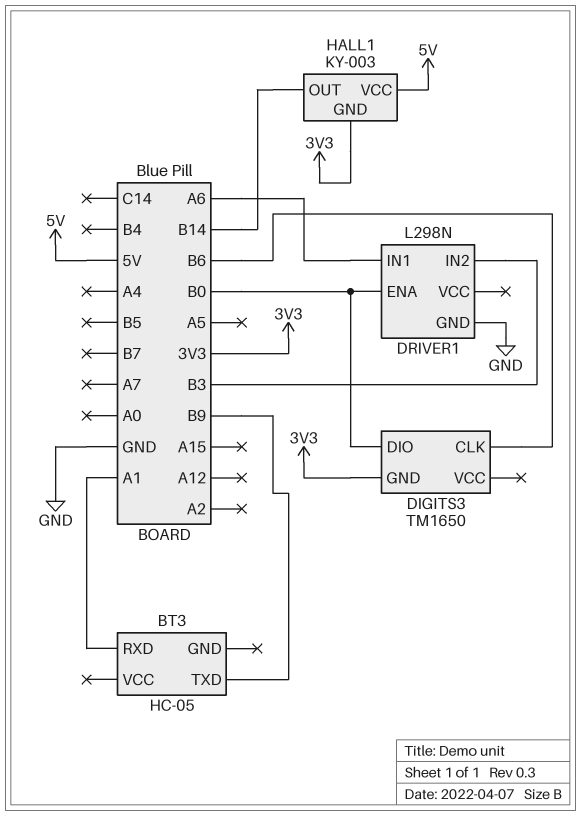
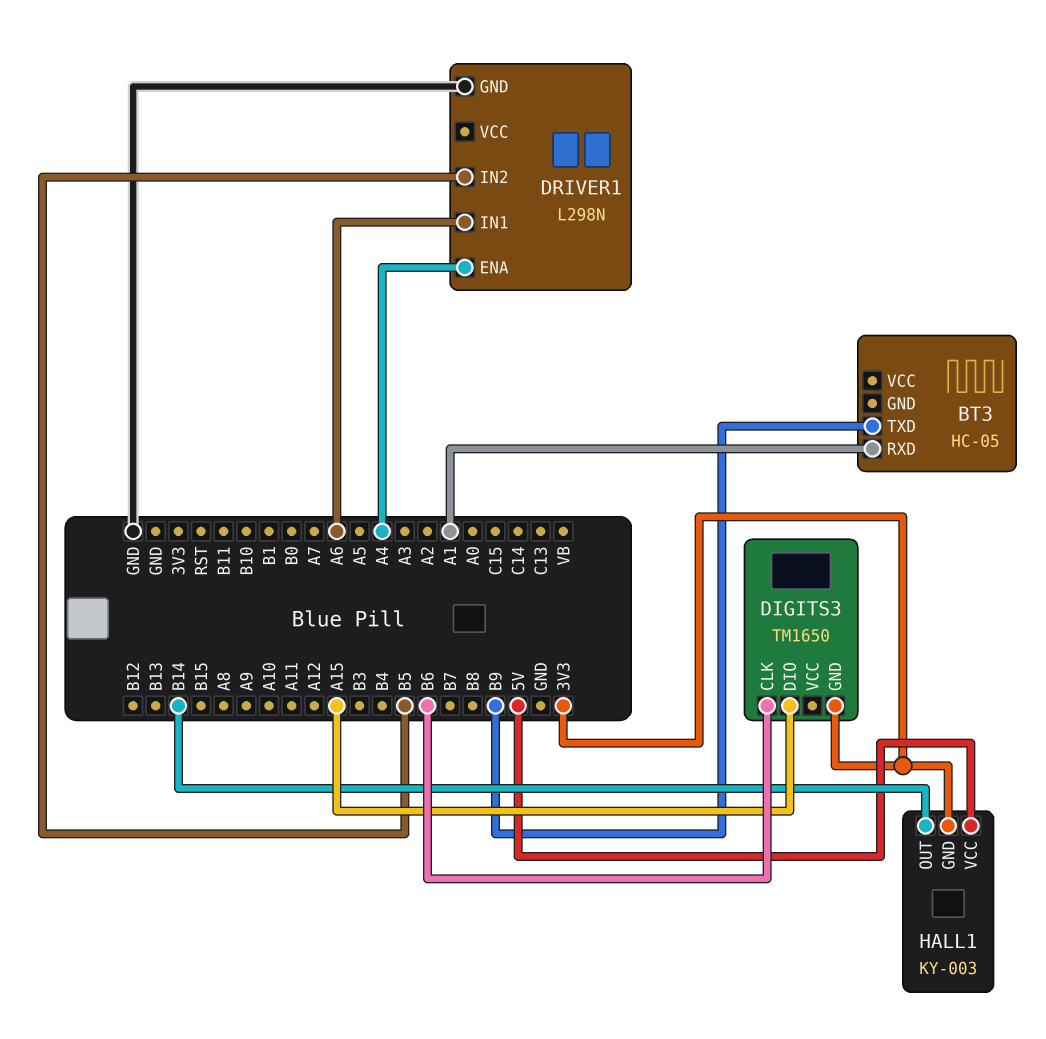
DIGITS3 pin DIO: B0 -> A15
DRIVER1 pin ENA: B0 -> A4
DRIVER1 pin IN2: B3 -> B5

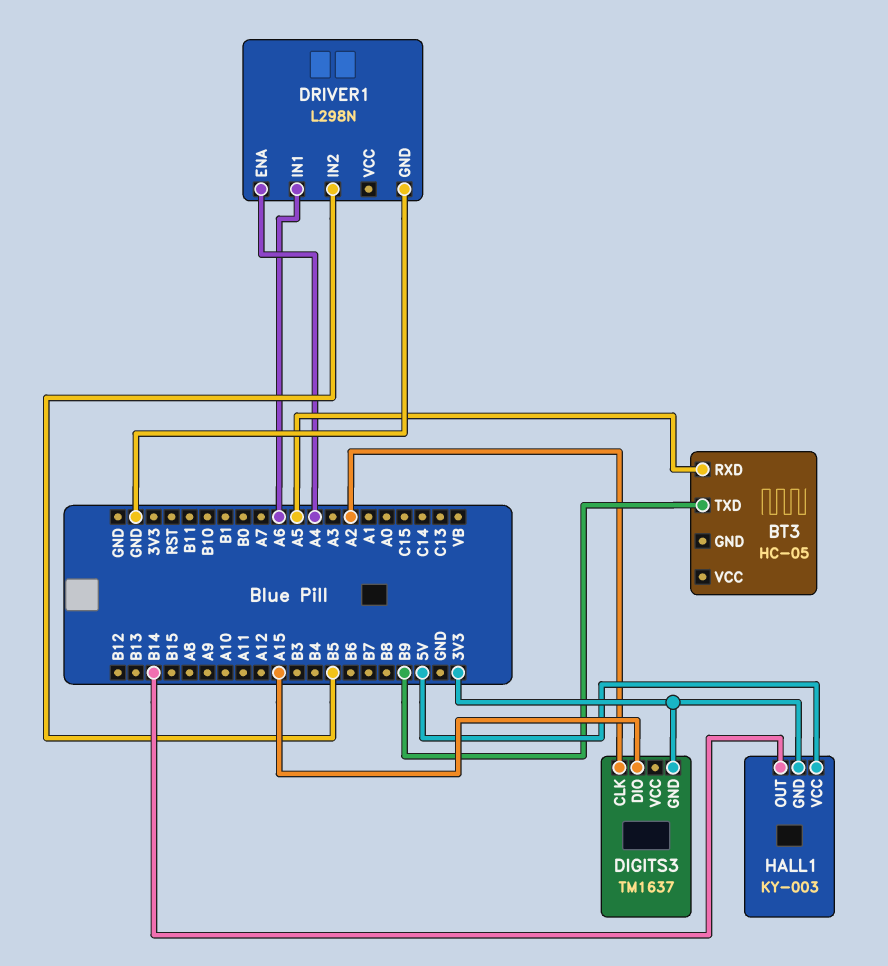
BT3 pin RXD: A1 -> A5
DIGITS3: TM1650 -> TM1637
DIGITS3 pin CLK: B6 -> A2

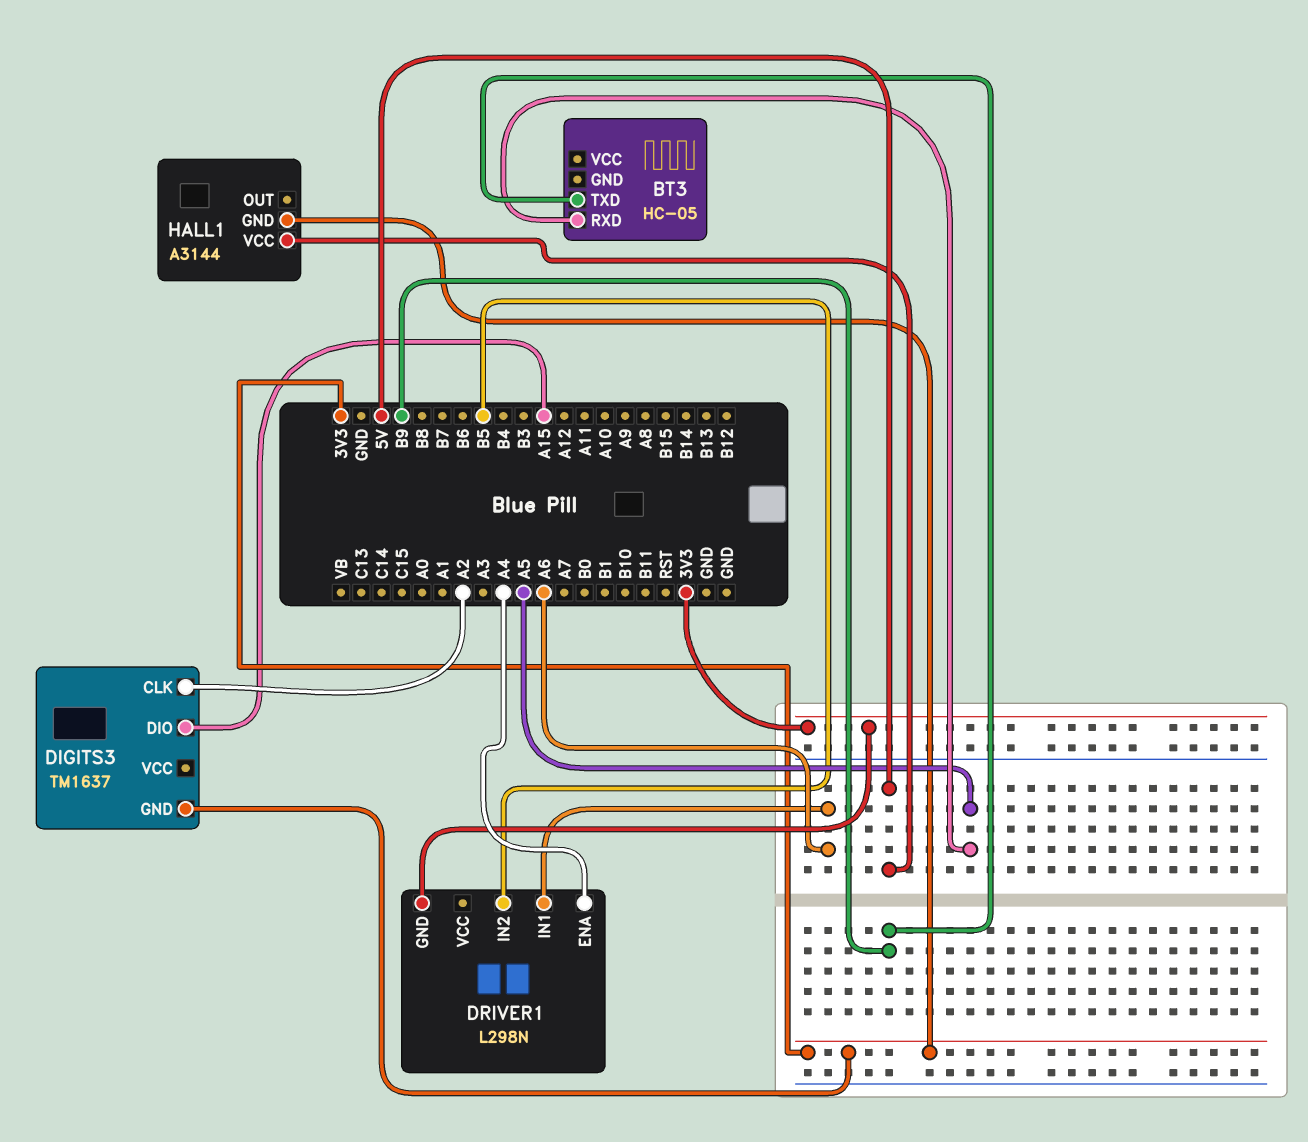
DRIVER1 pin GND: GND -> 3V3
HALL1: KY-003 -> A3144
HALL1 pin OUT: B14 -> none

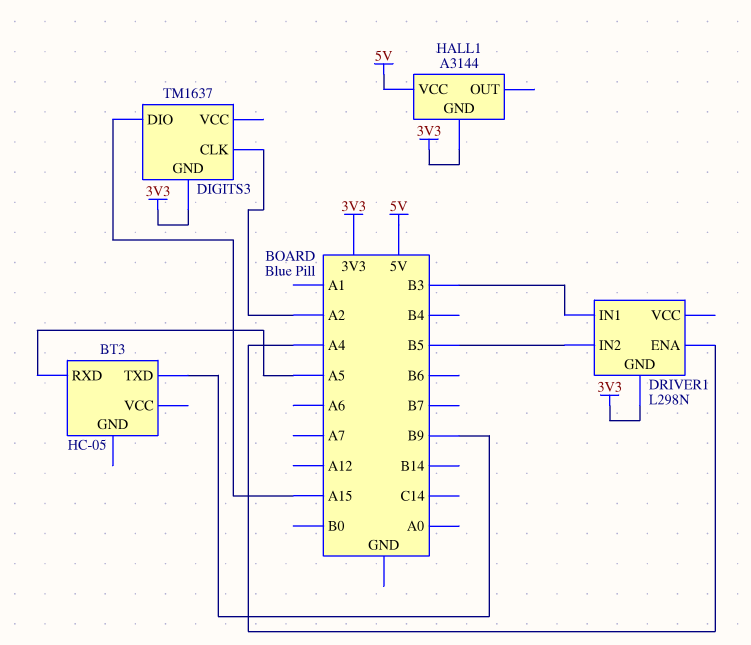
DRIVER1 pin IN1: A6 -> B3

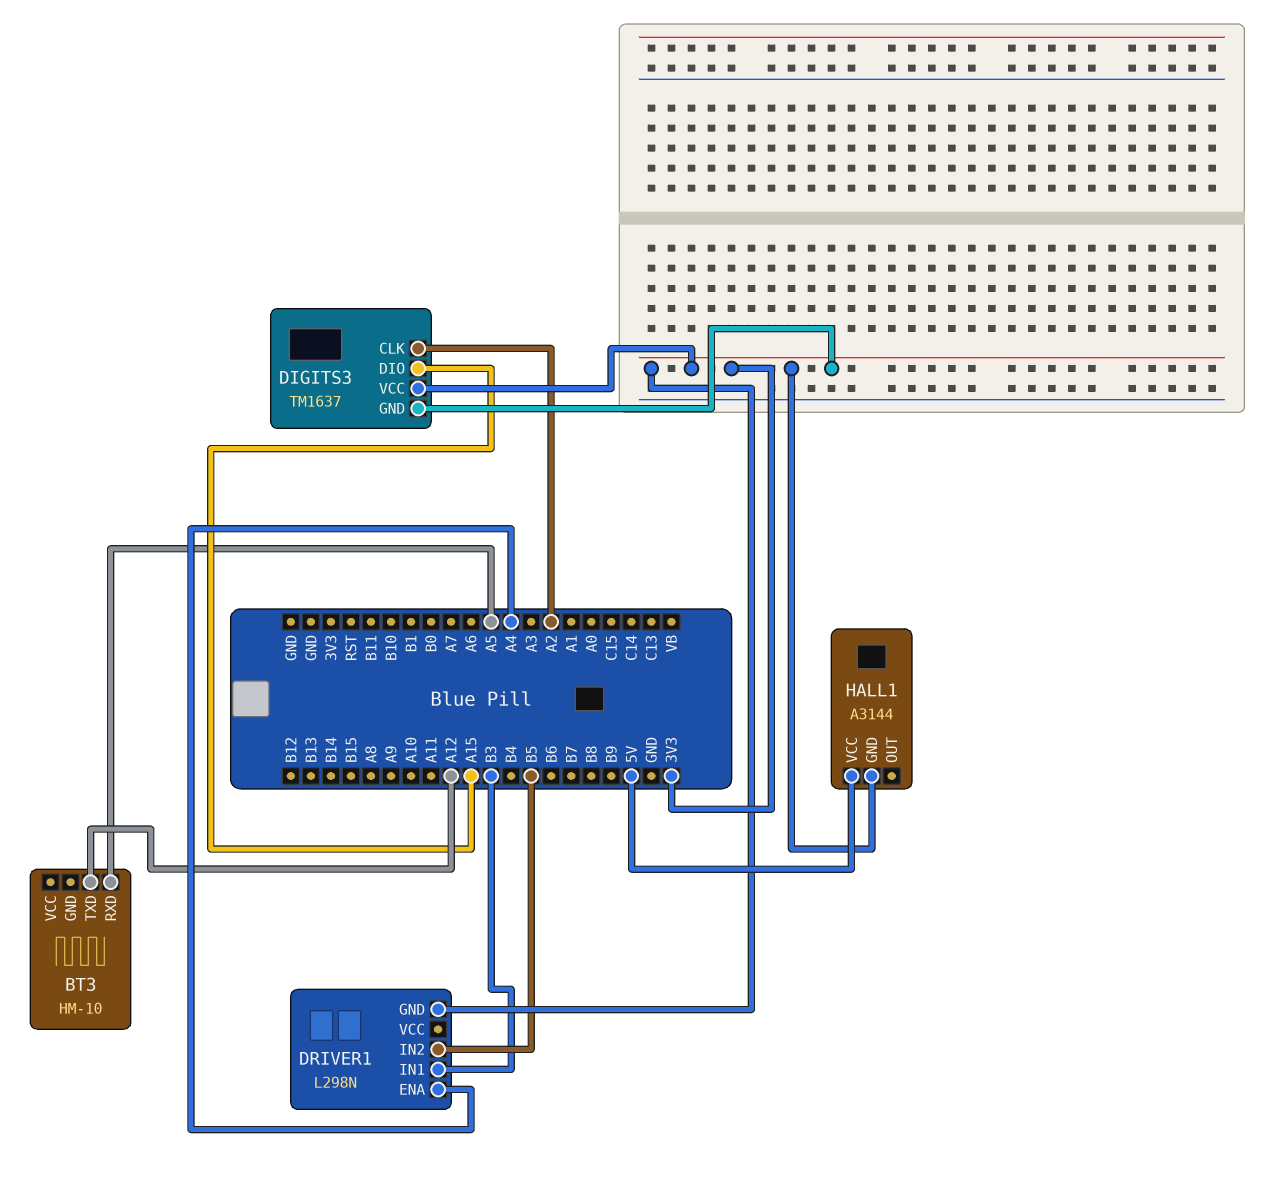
BT3: HC-05 -> HM-10
BT3 pin TXD: B9 -> A12
DIGITS3 pin VCC: none -> 3V3

